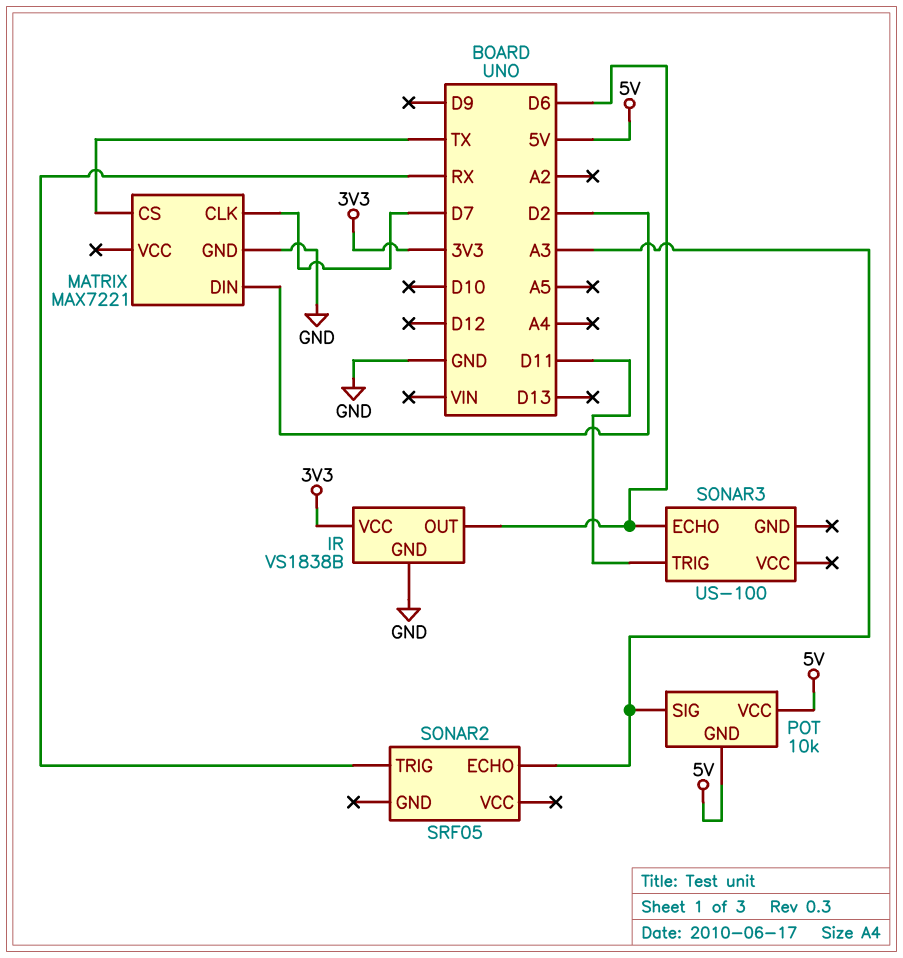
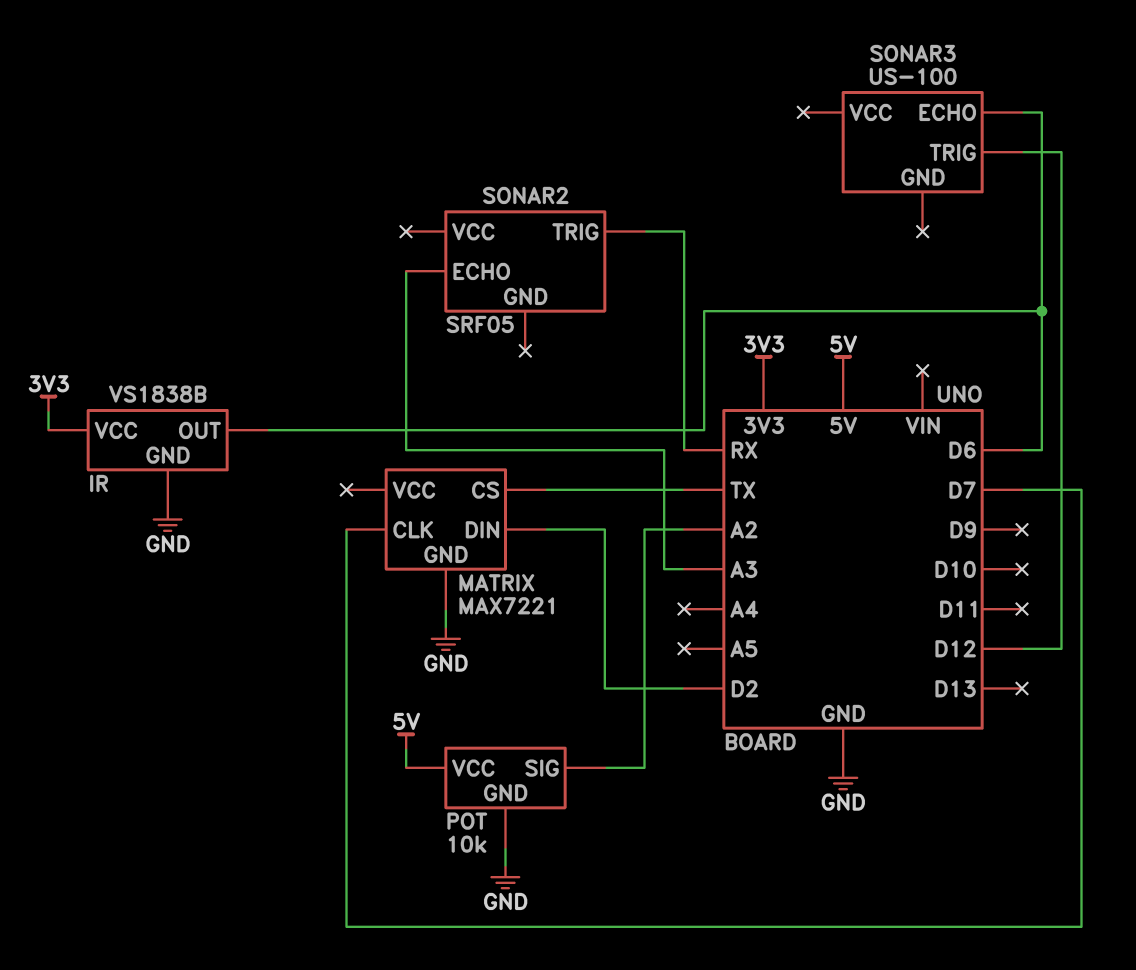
POT pin GND: 5V -> GND
POT pin SIG: A3 -> A2
SONAR3 pin TRIG: D11 -> D12

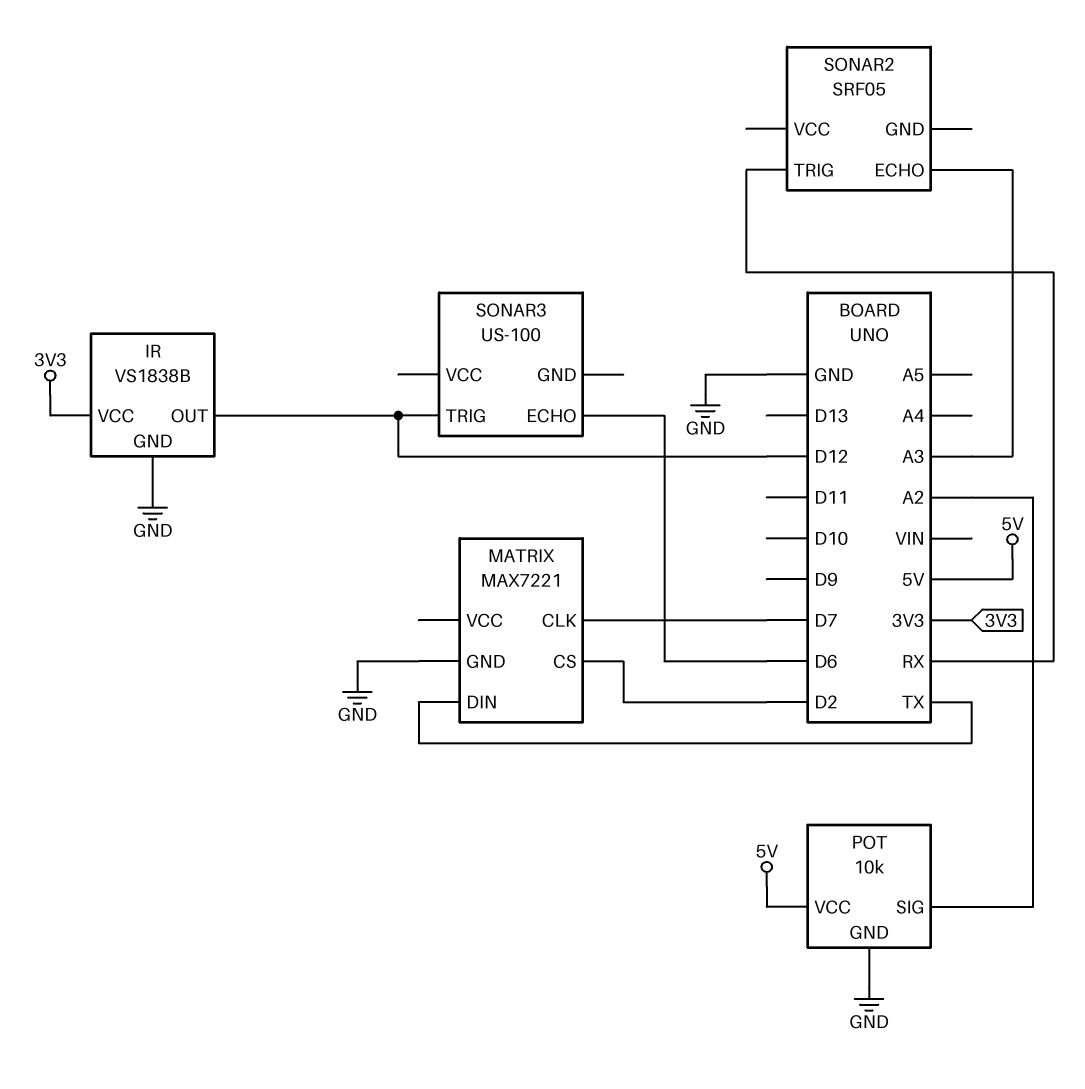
IR pin OUT: D6 -> D12
MATRIX pin CS: TX -> D2
MATRIX pin DIN: D2 -> TX

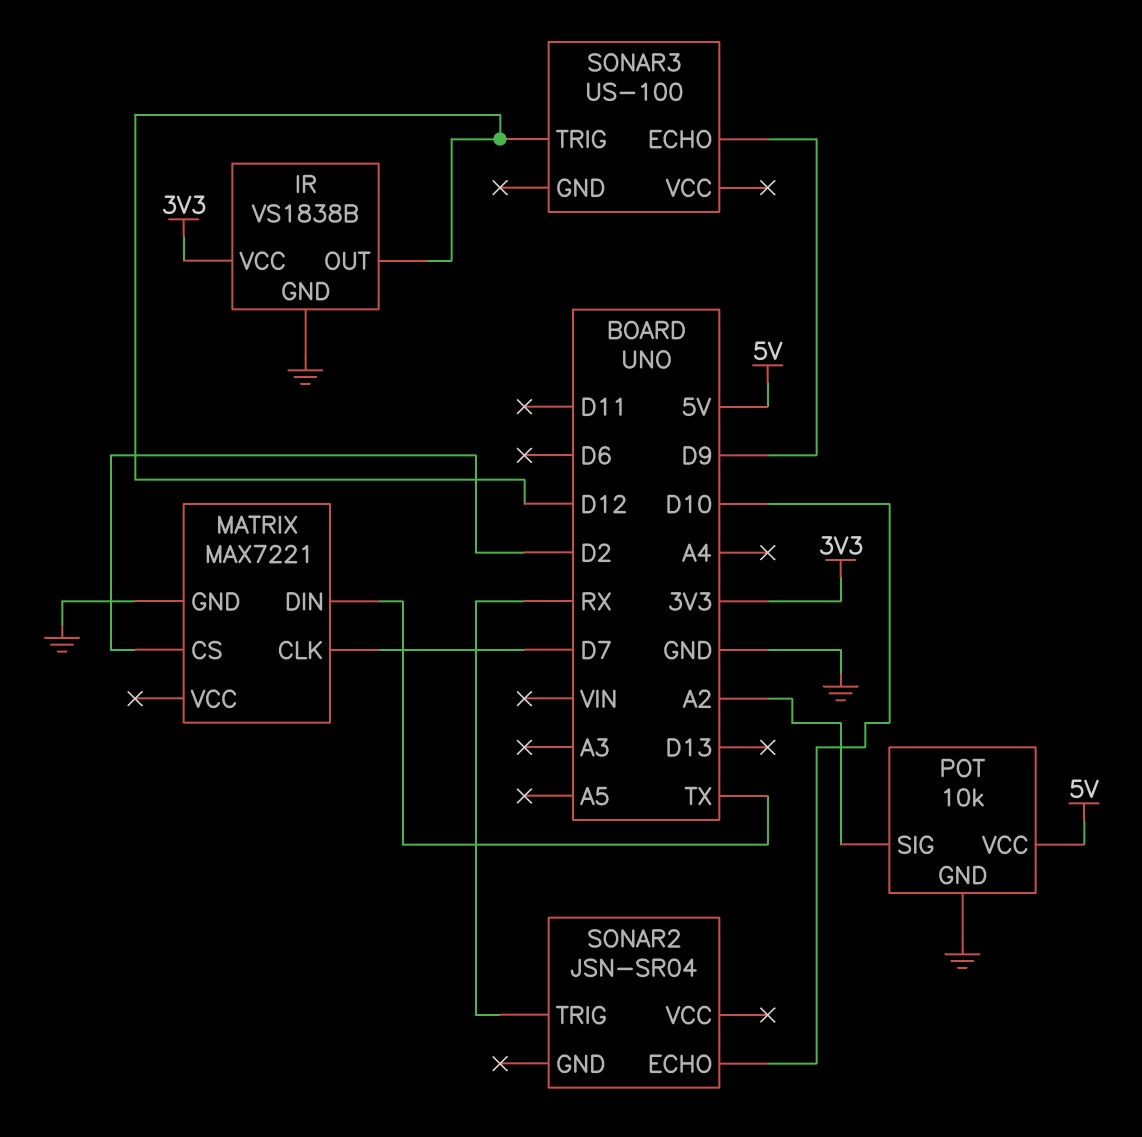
SONAR2: SRF05 -> JSN-SR04
SONAR2 pin ECHO: A3 -> D10
SONAR3 pin ECHO: D6 -> D9

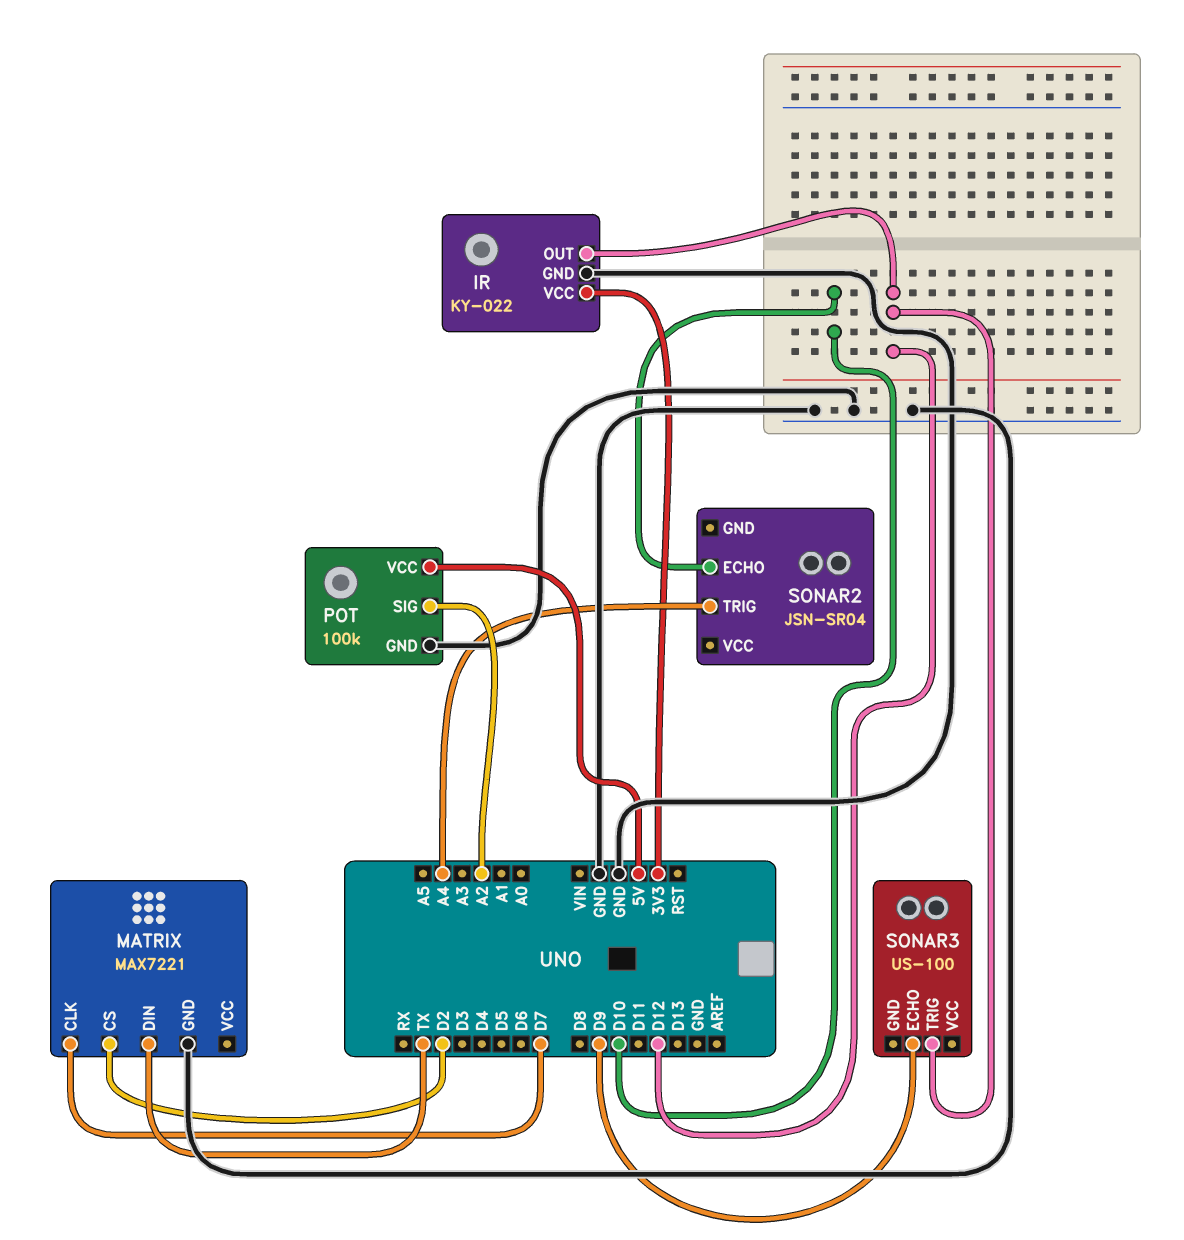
IR: VS1838B -> KY-022
POT: 10k -> 100k
SONAR2 pin TRIG: RX -> A4

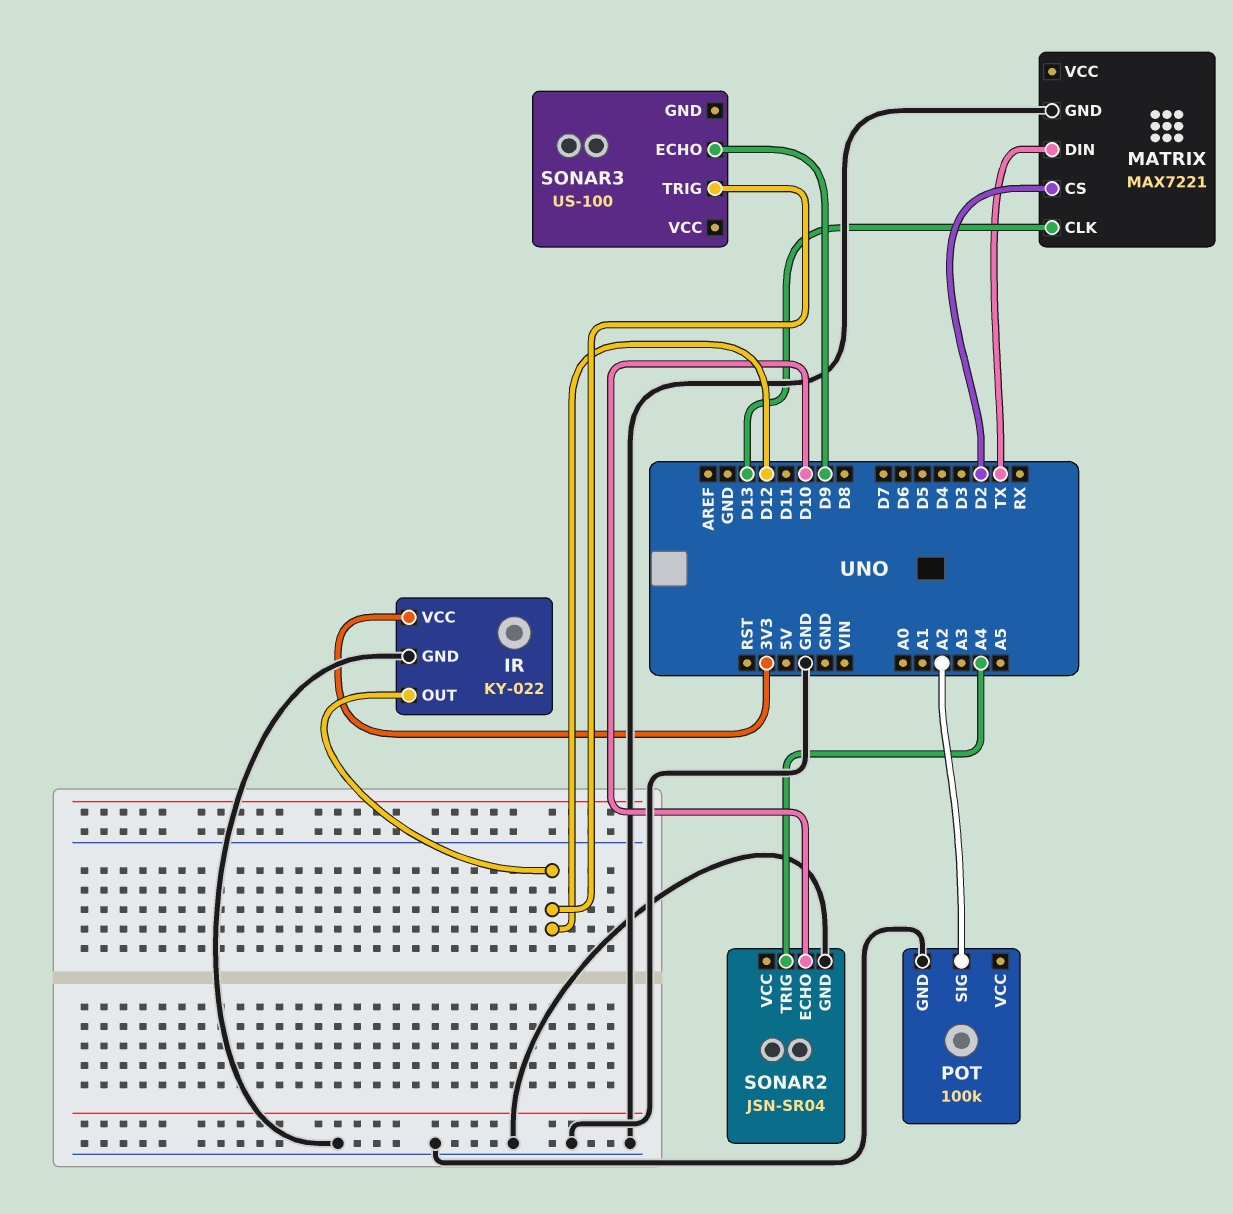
MATRIX pin CLK: D7 -> D13
POT pin VCC: 5V -> none
SONAR2 pin GND: none -> GND

